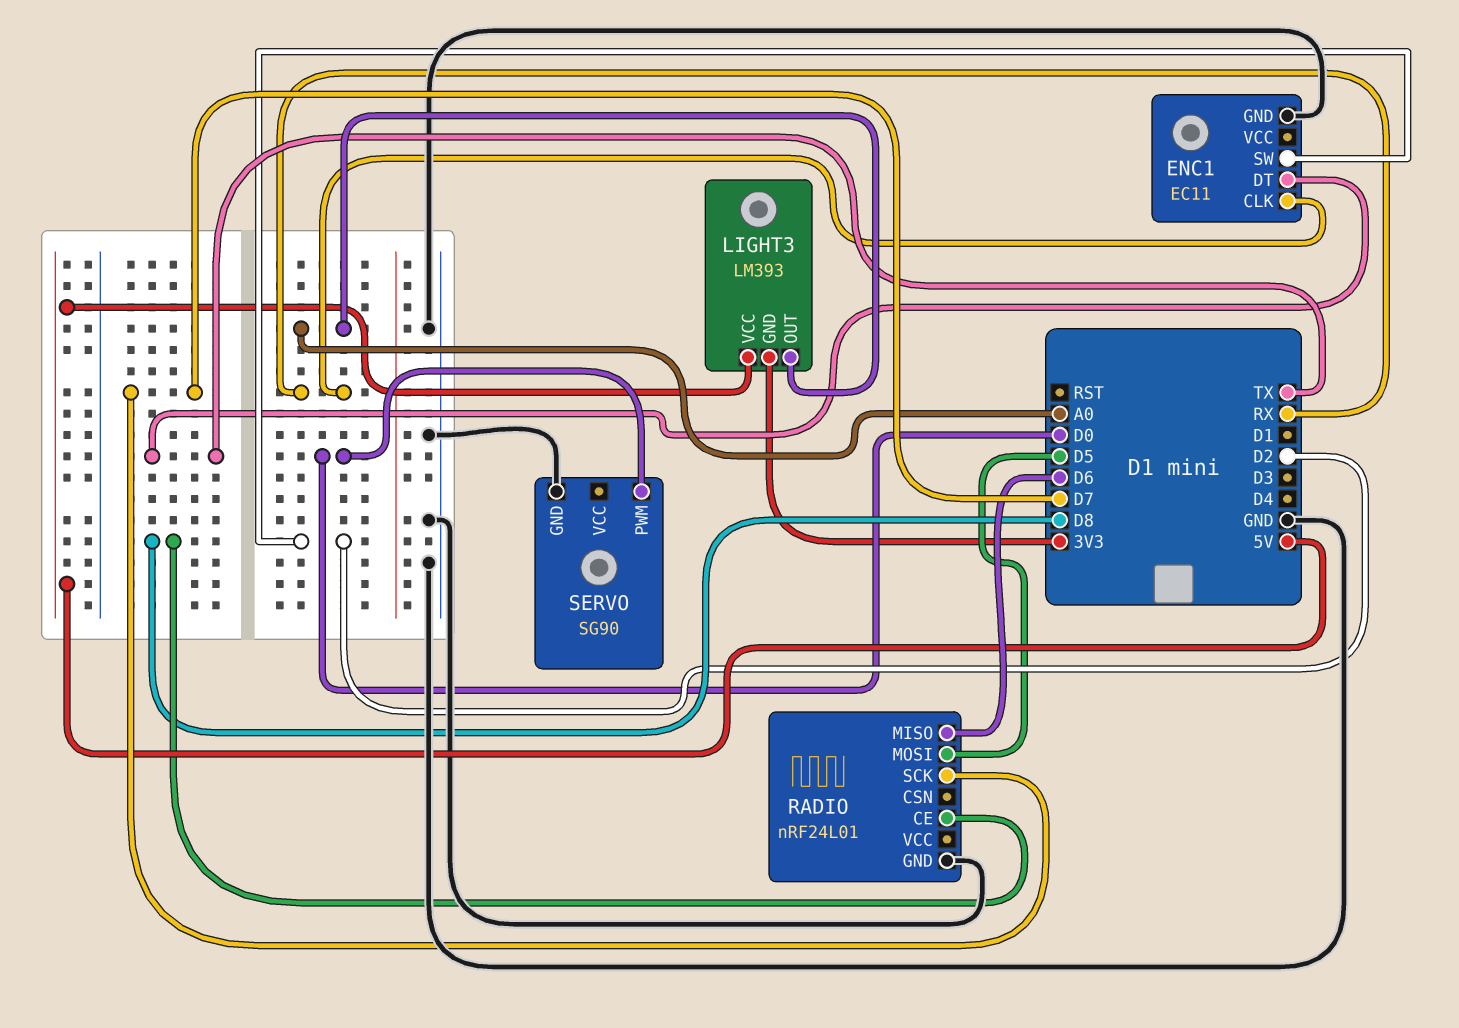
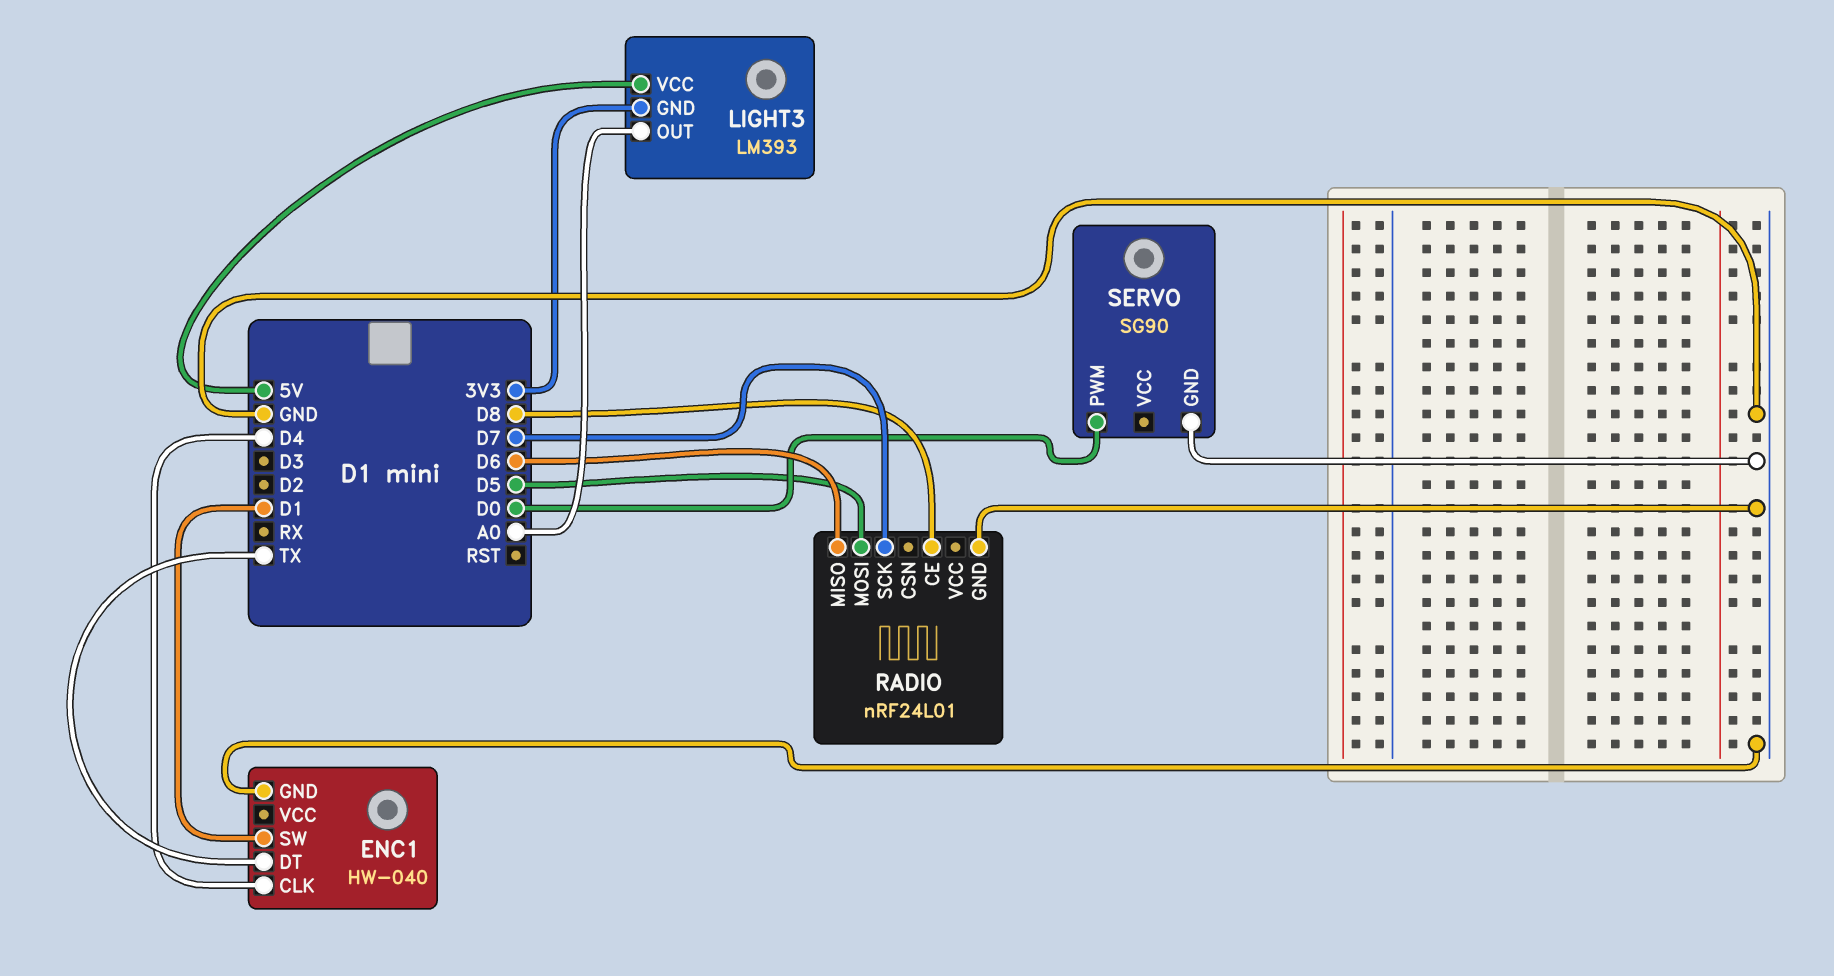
ENC1: EC11 -> HW-040
ENC1 pin CLK: RX -> D4
ENC1 pin SW: D2 -> D1

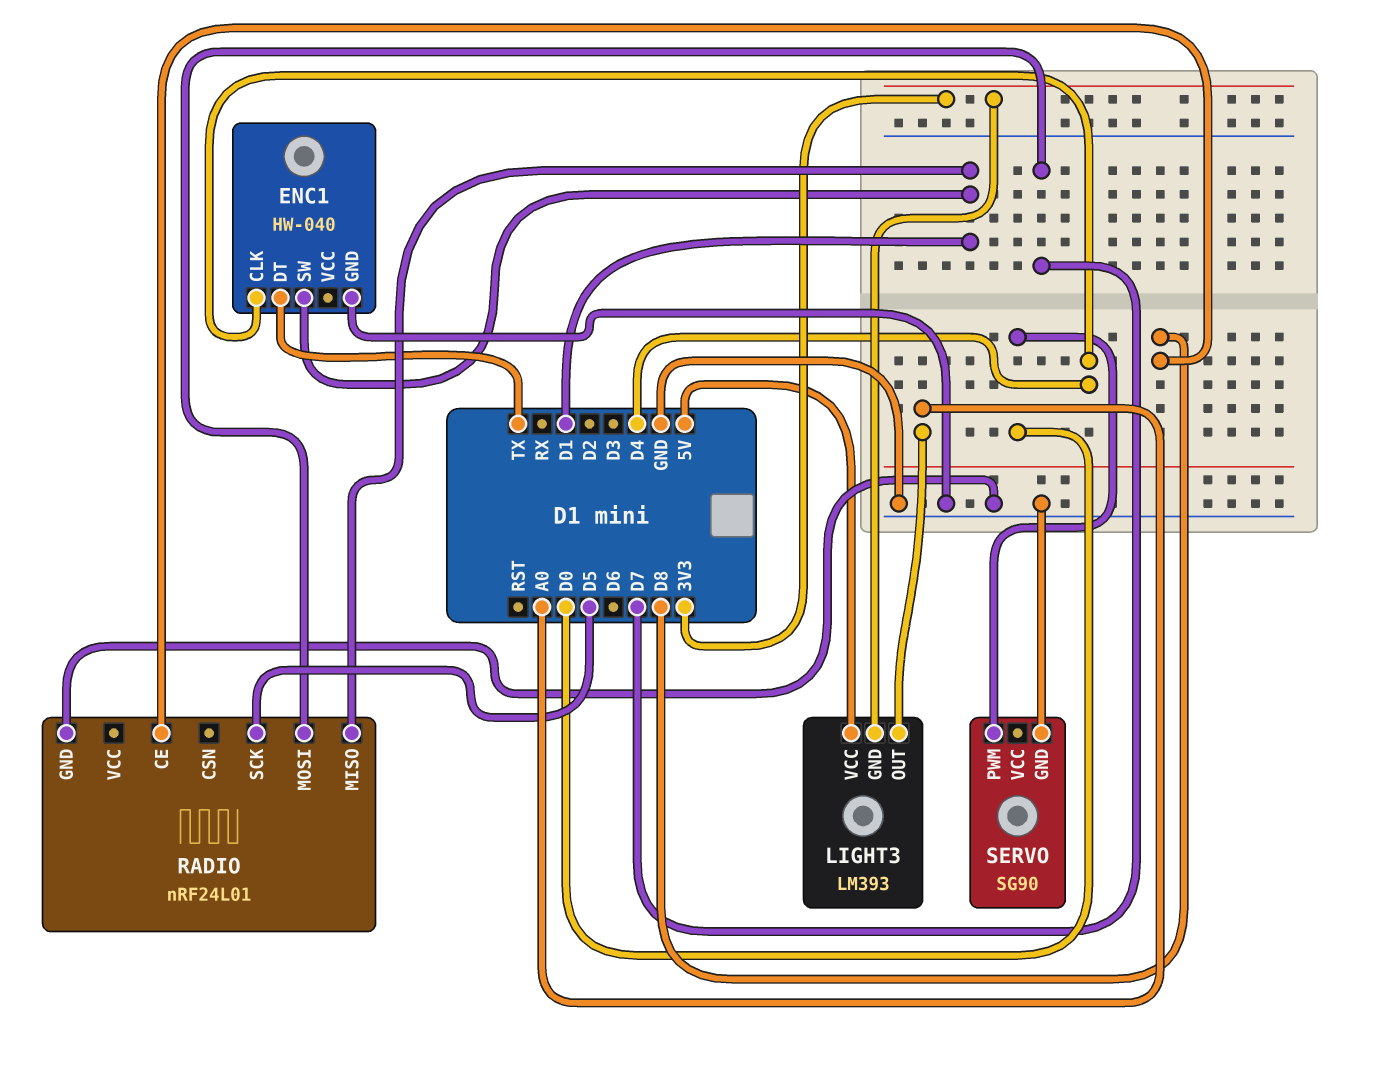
RADIO pin MISO: D6 -> D1
RADIO pin MOSI: D5 -> D7
RADIO pin SCK: D7 -> D5

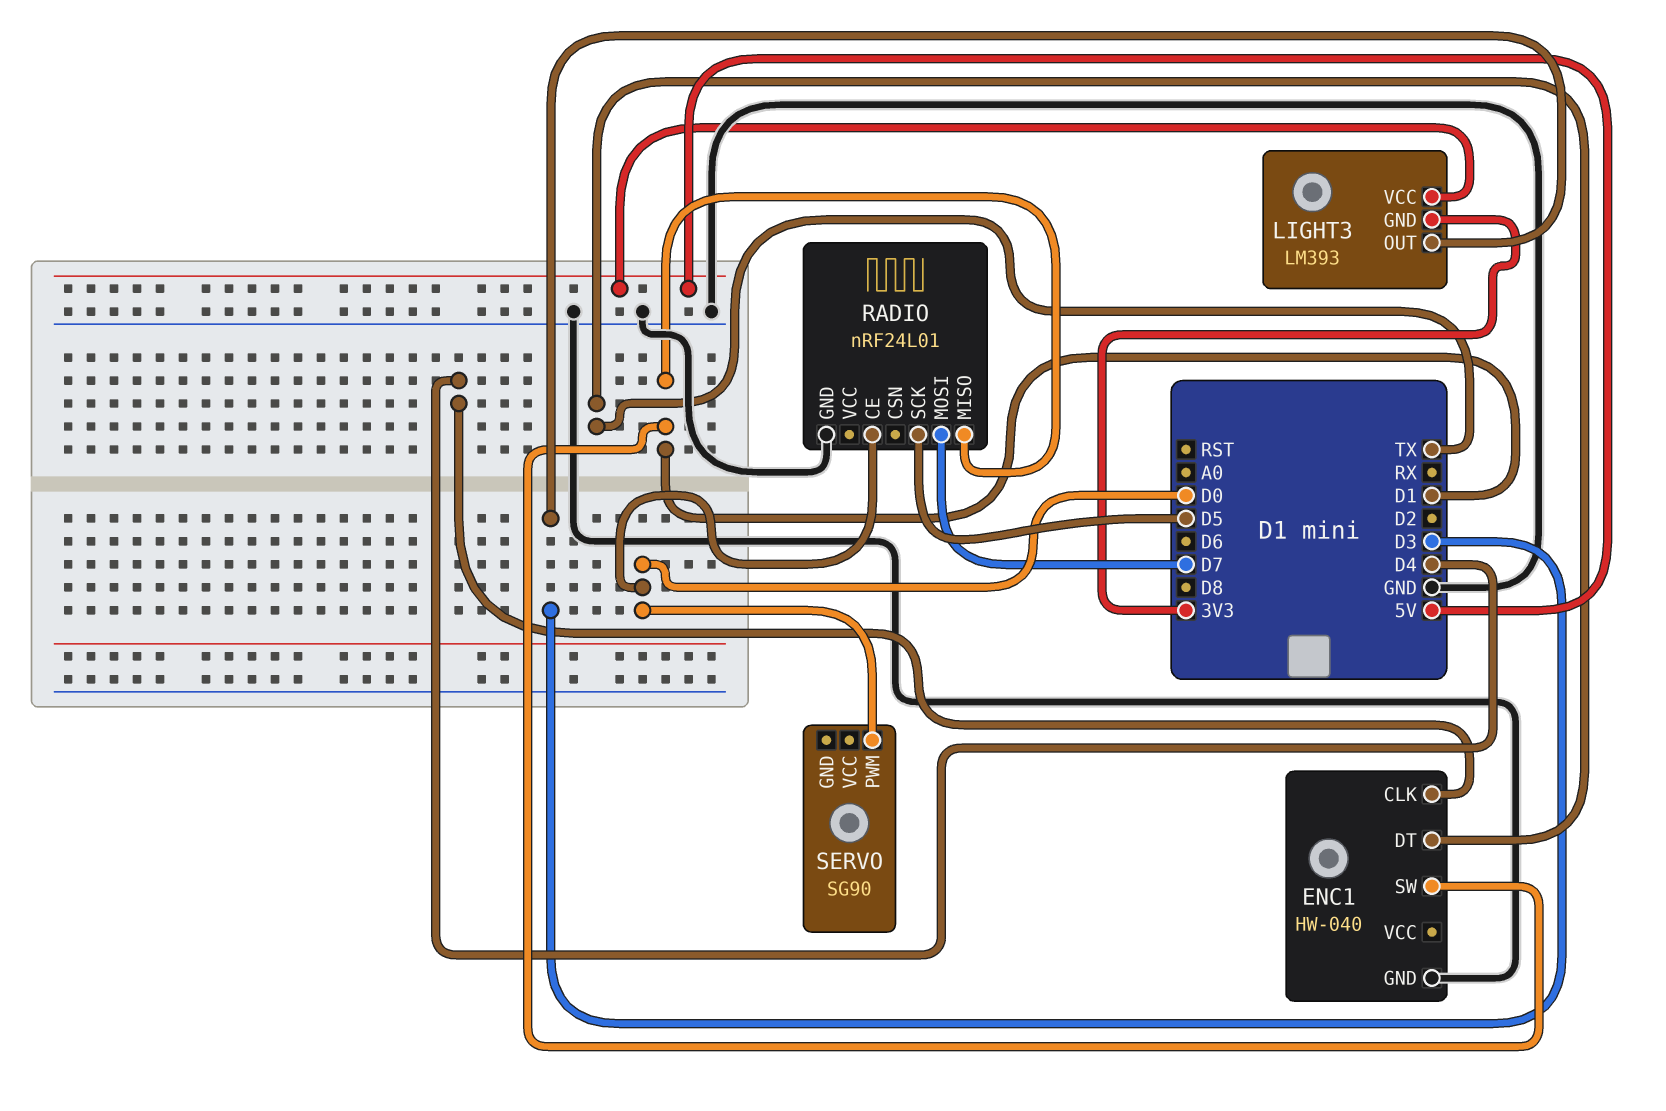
LIGHT3 pin OUT: A0 -> D3
RADIO pin CE: D8 -> D0
SERVO pin GND: GND -> none

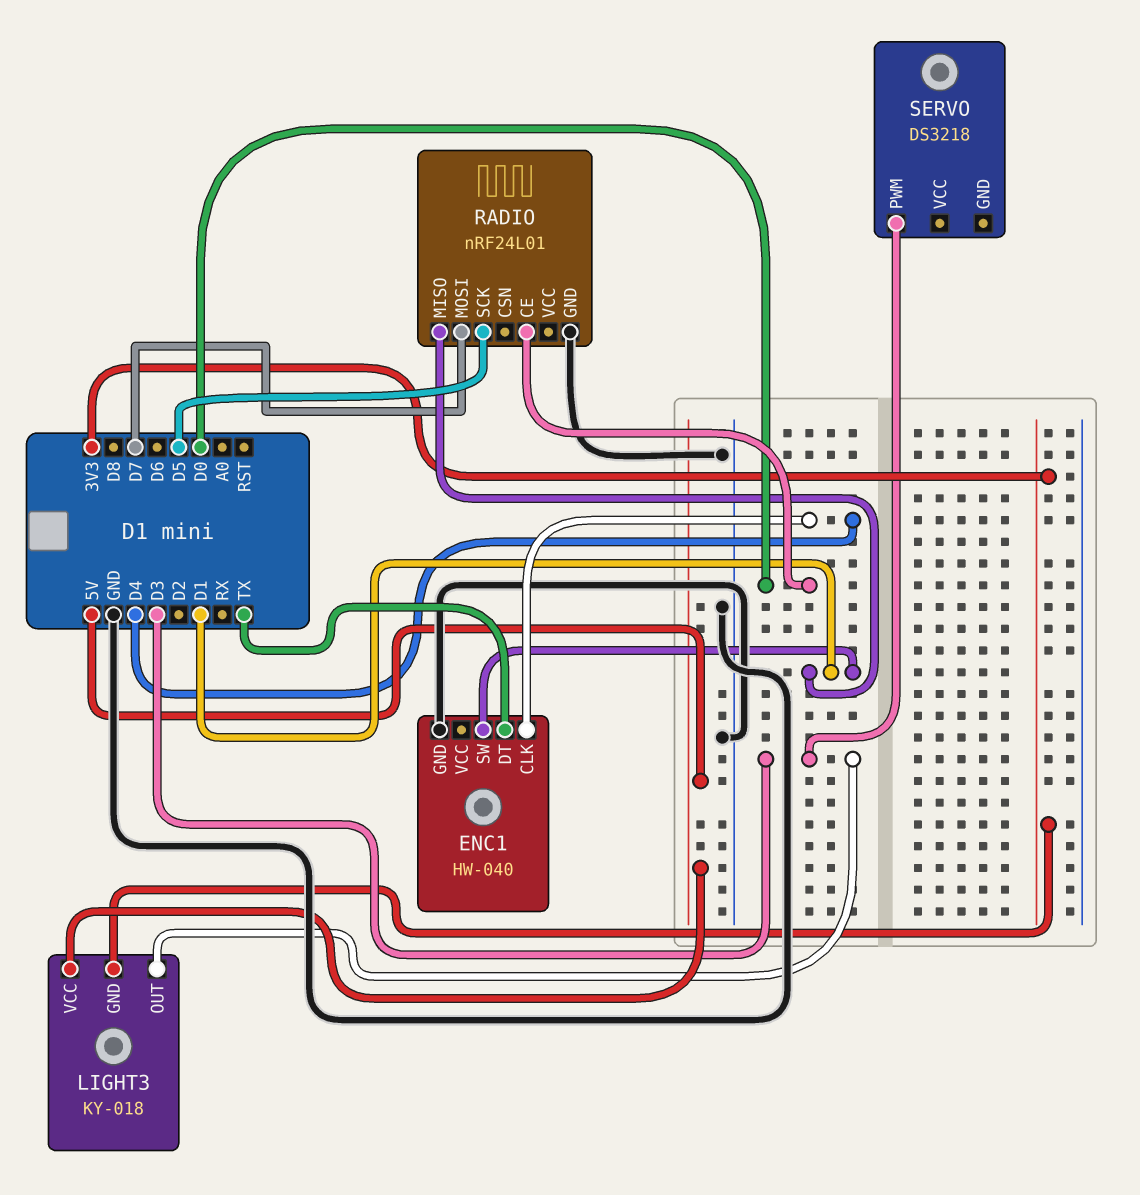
LIGHT3: LM393 -> KY-018
SERVO: SG90 -> DS3218
SERVO pin PWM: D0 -> D3

